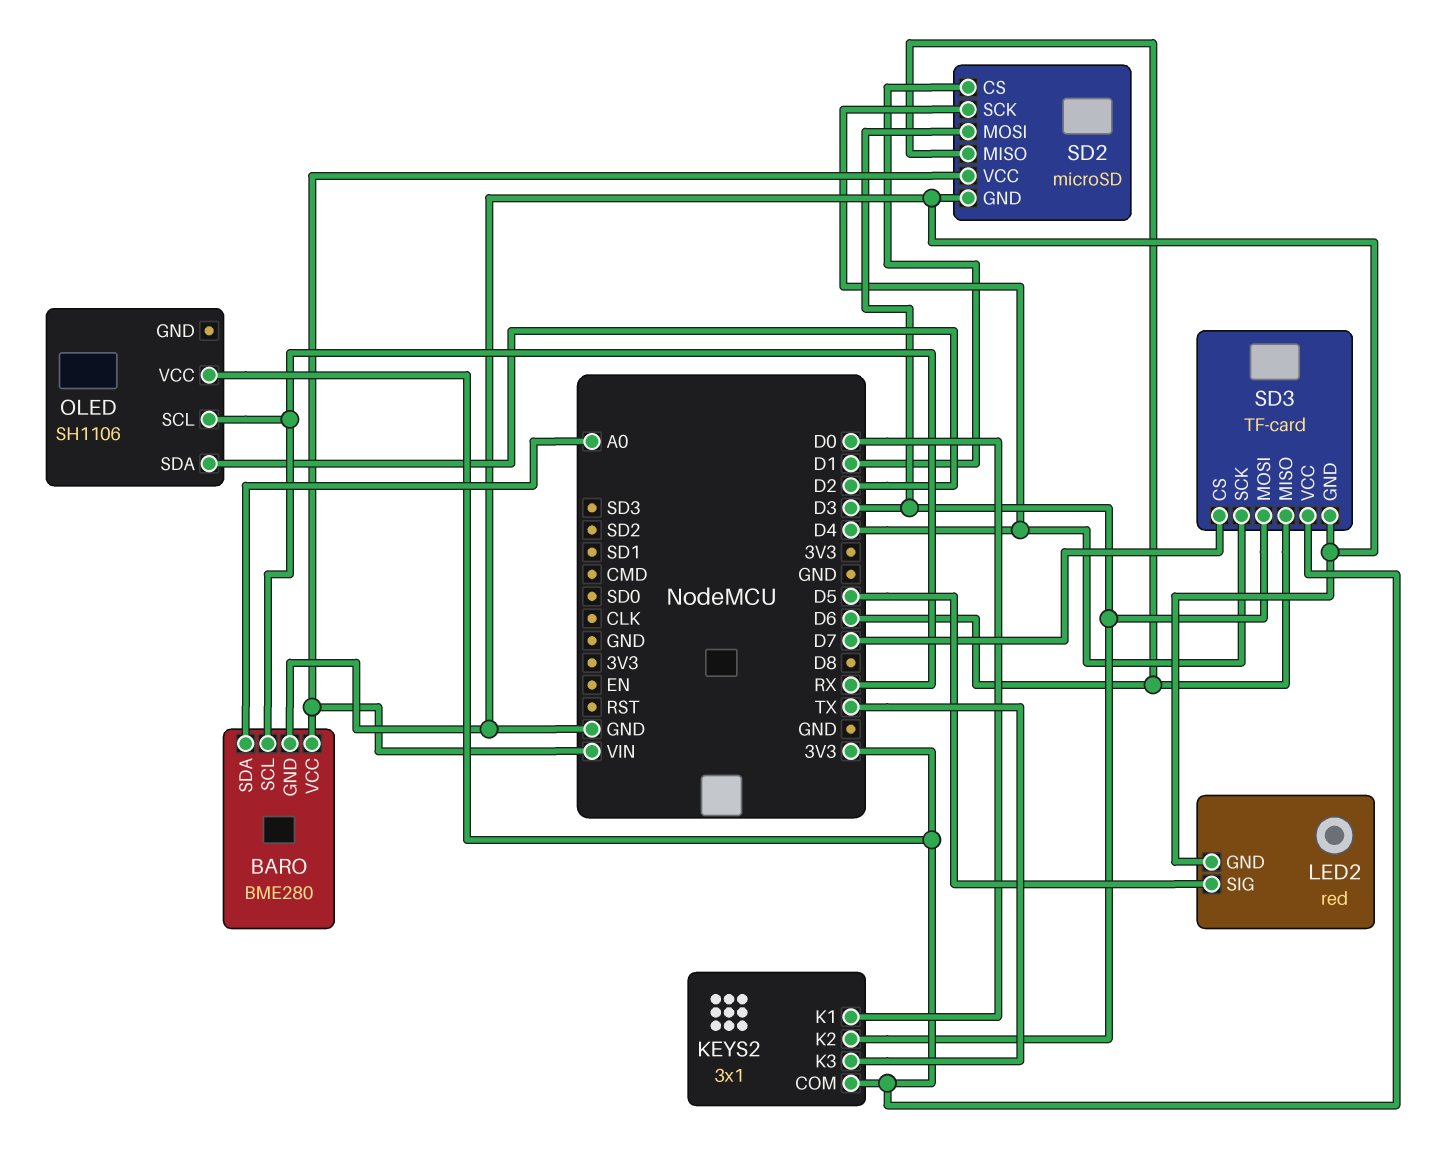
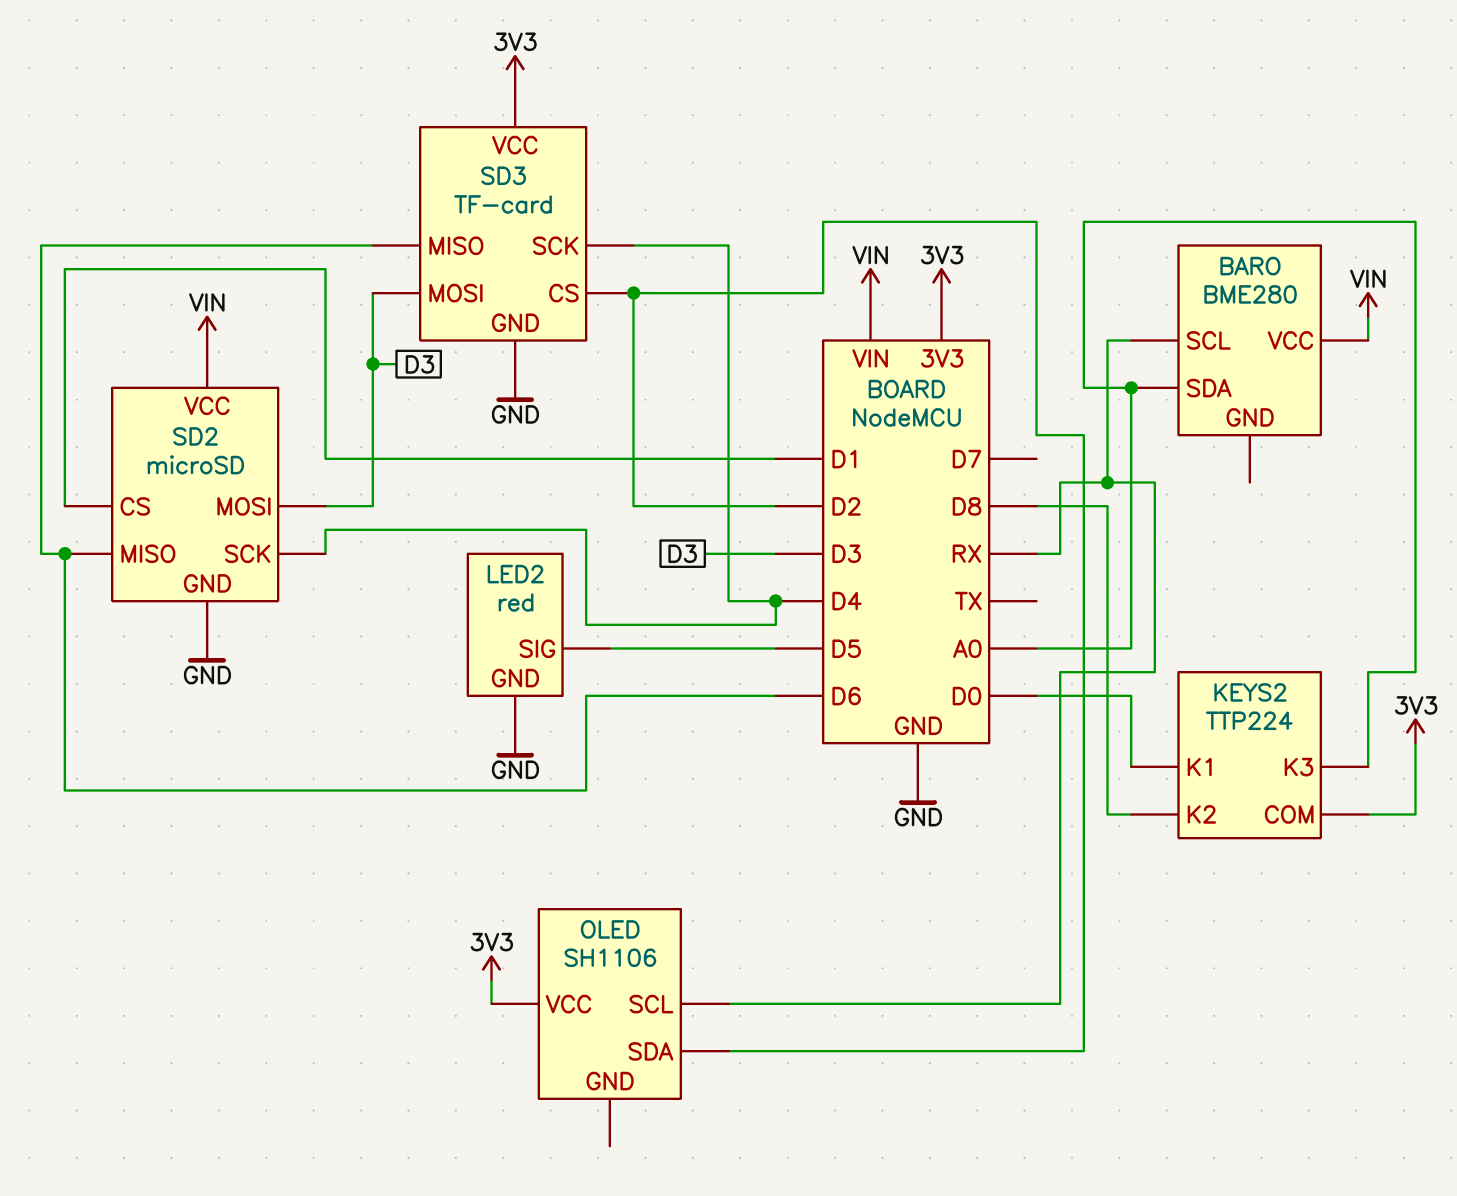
BARO pin GND: GND -> none
KEYS2: 3x1 -> TTP224
KEYS2 pin K2: D3 -> D8
KEYS2 pin K3: TX -> A0
SD3 pin CS: D7 -> D2

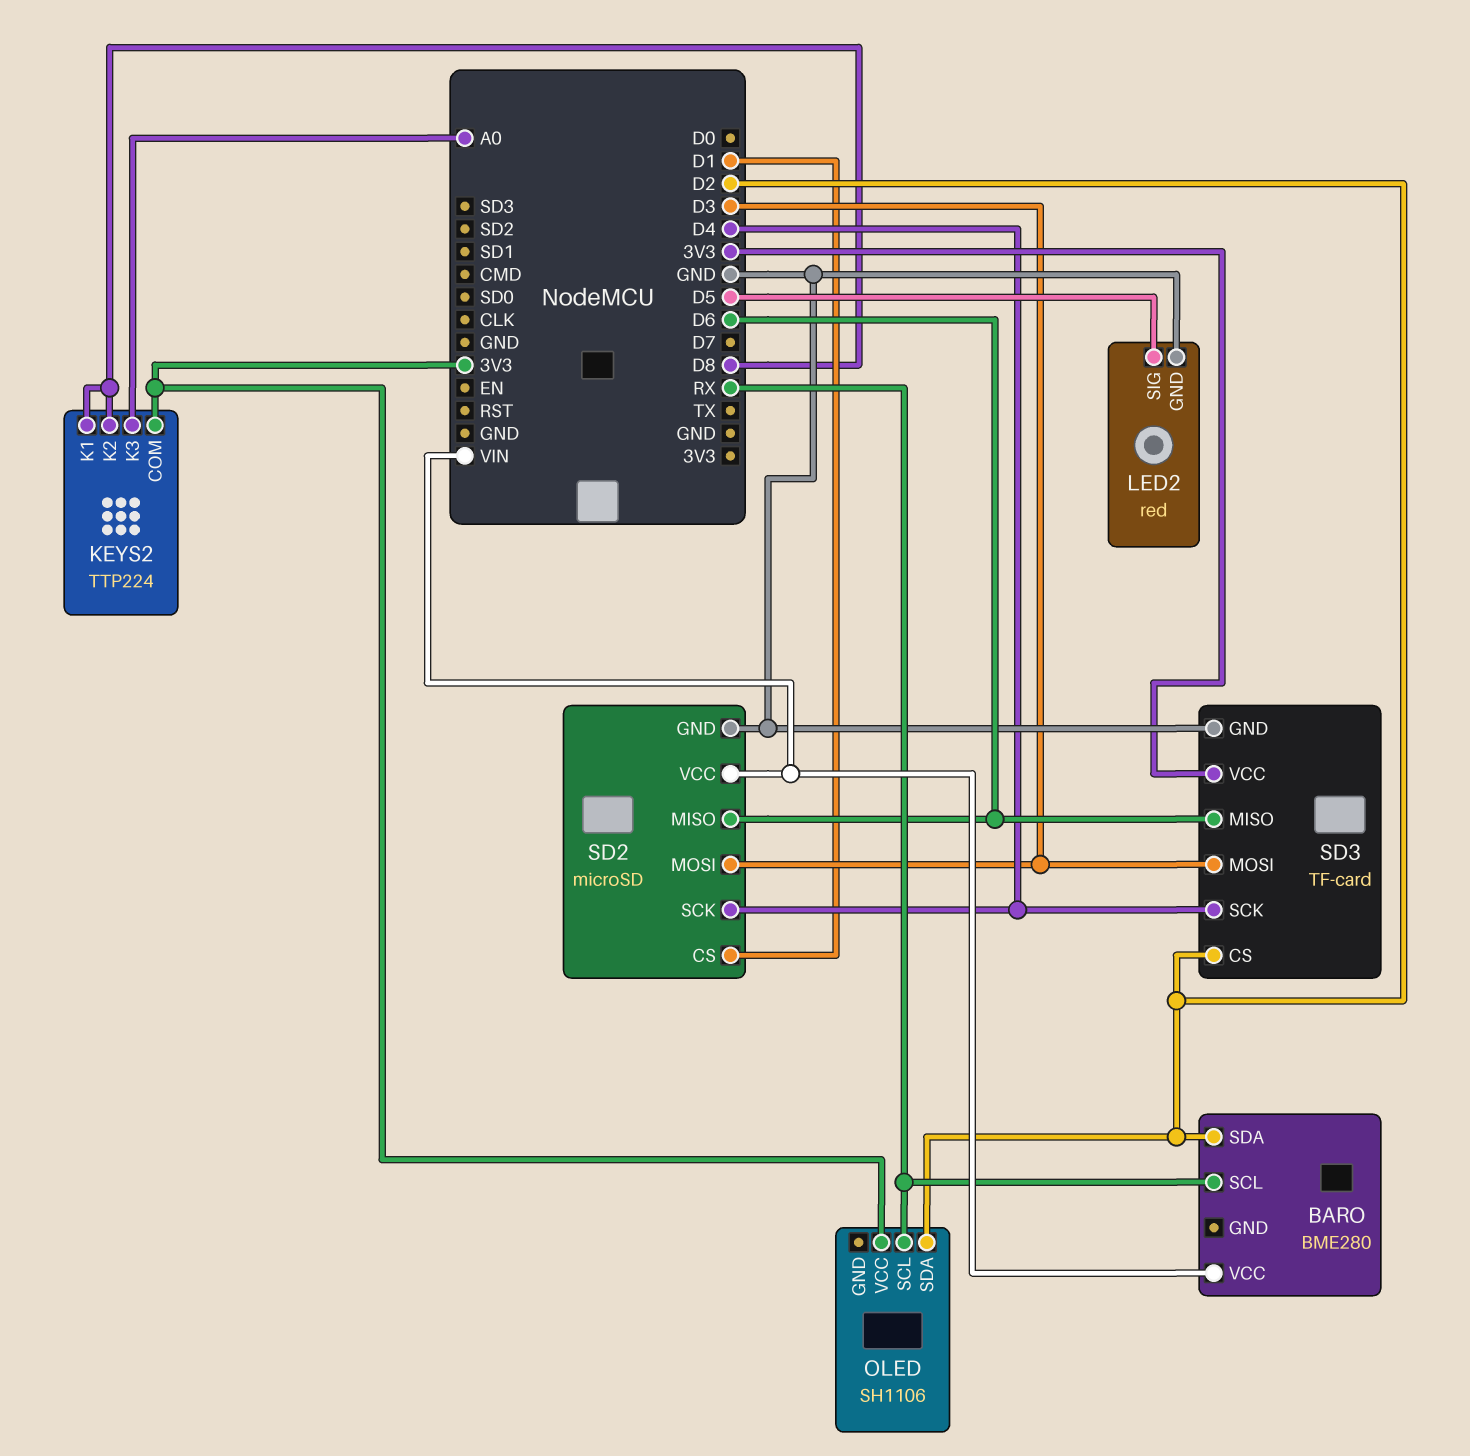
BARO pin SDA: A0 -> D2
KEYS2 pin K1: D0 -> D8

